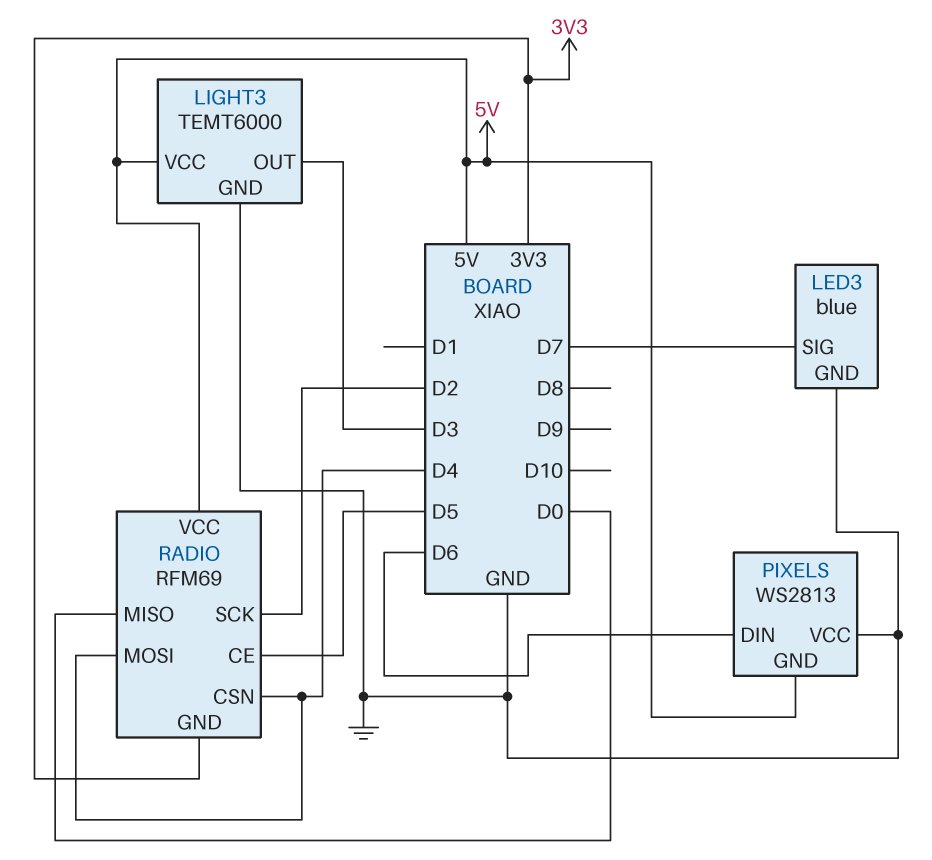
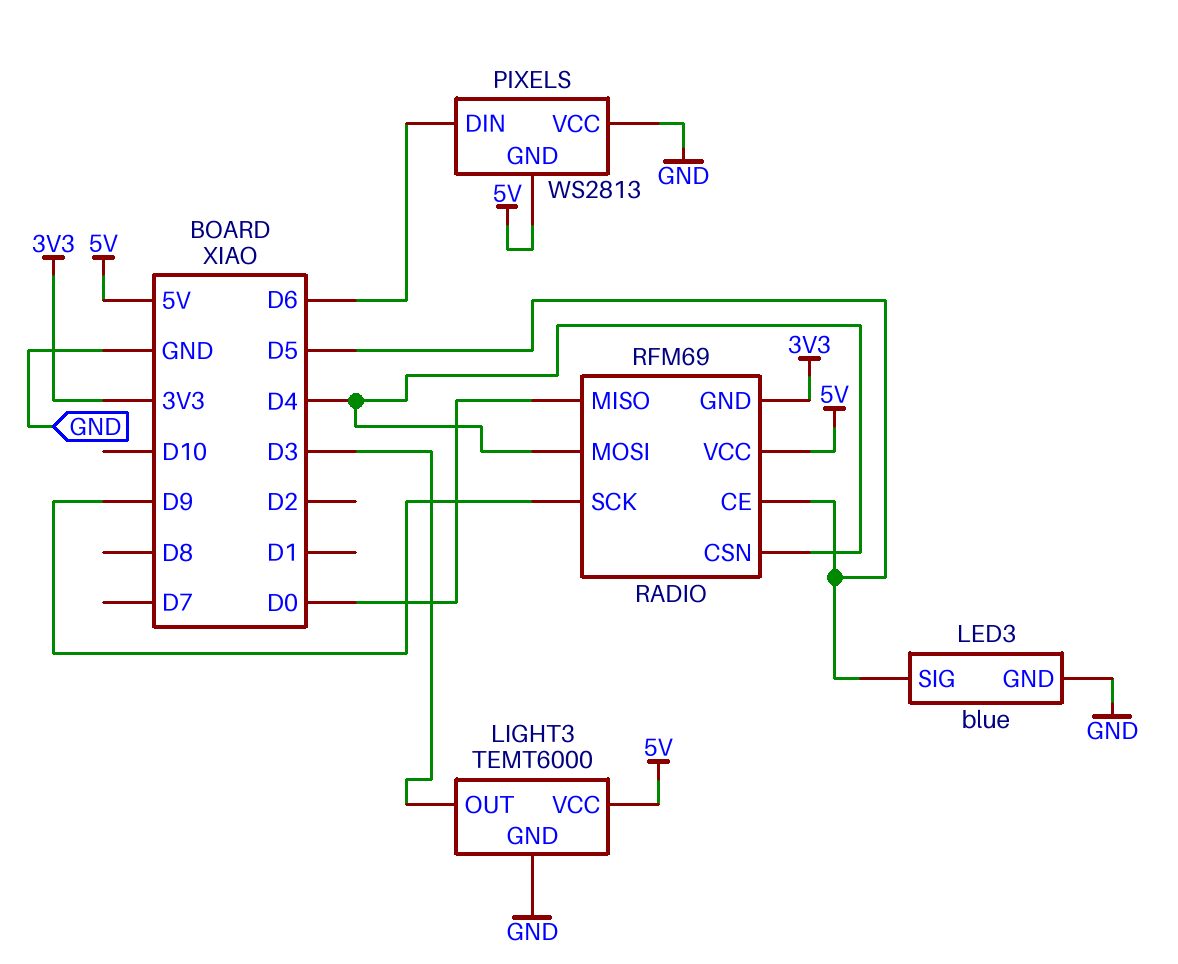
LED3 pin SIG: D7 -> D5
RADIO pin SCK: D2 -> D9

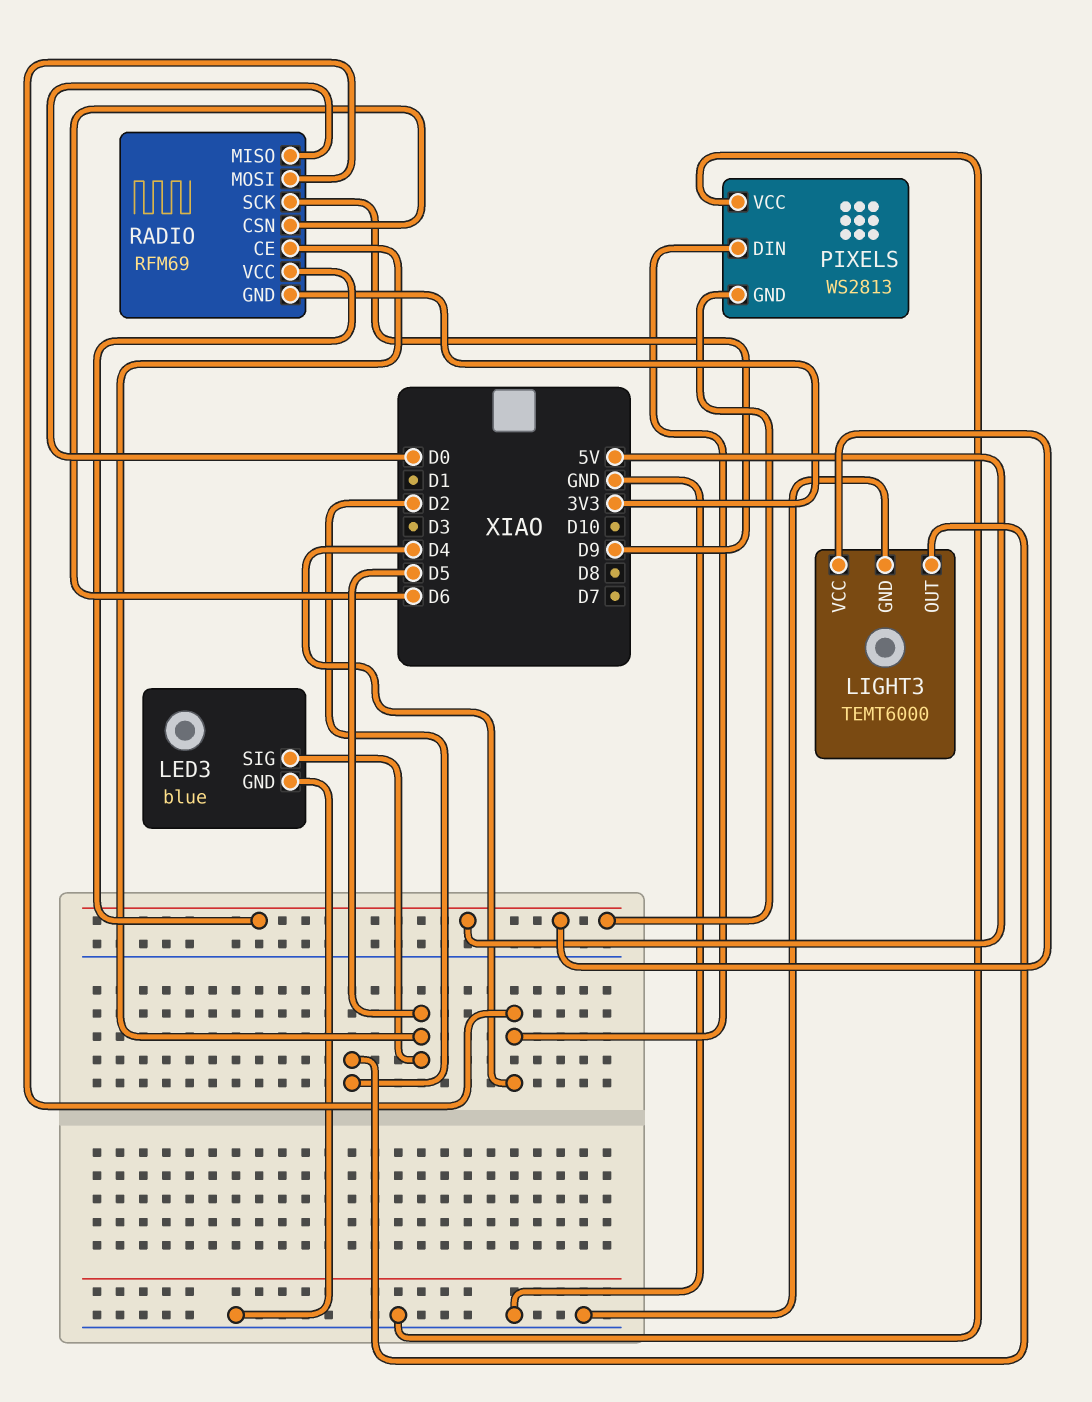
LIGHT3 pin OUT: D3 -> D2
PIXELS pin DIN: D6 -> D4
RADIO pin CSN: D4 -> D6

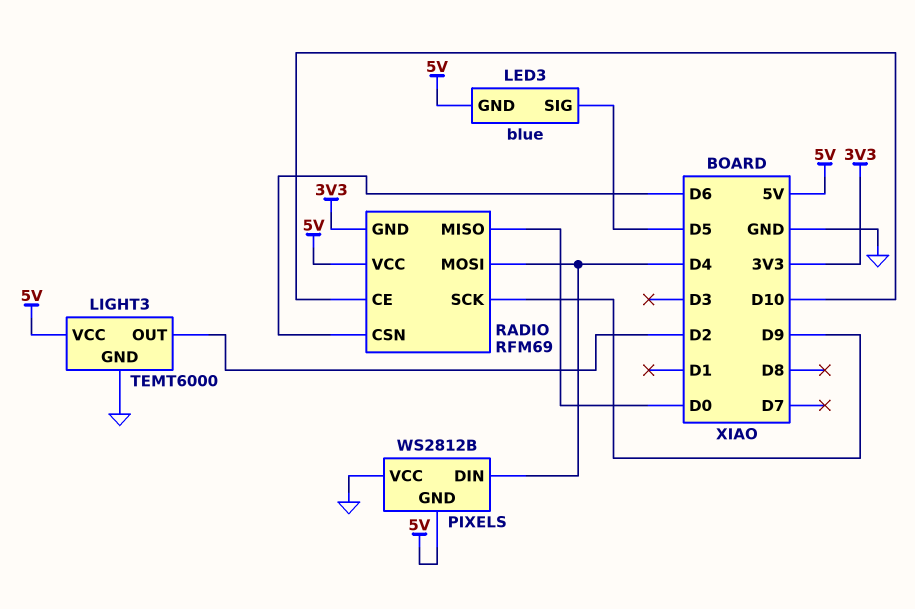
LED3 pin GND: GND -> 5V
PIXELS: WS2813 -> WS2812B
RADIO pin CE: D5 -> D10

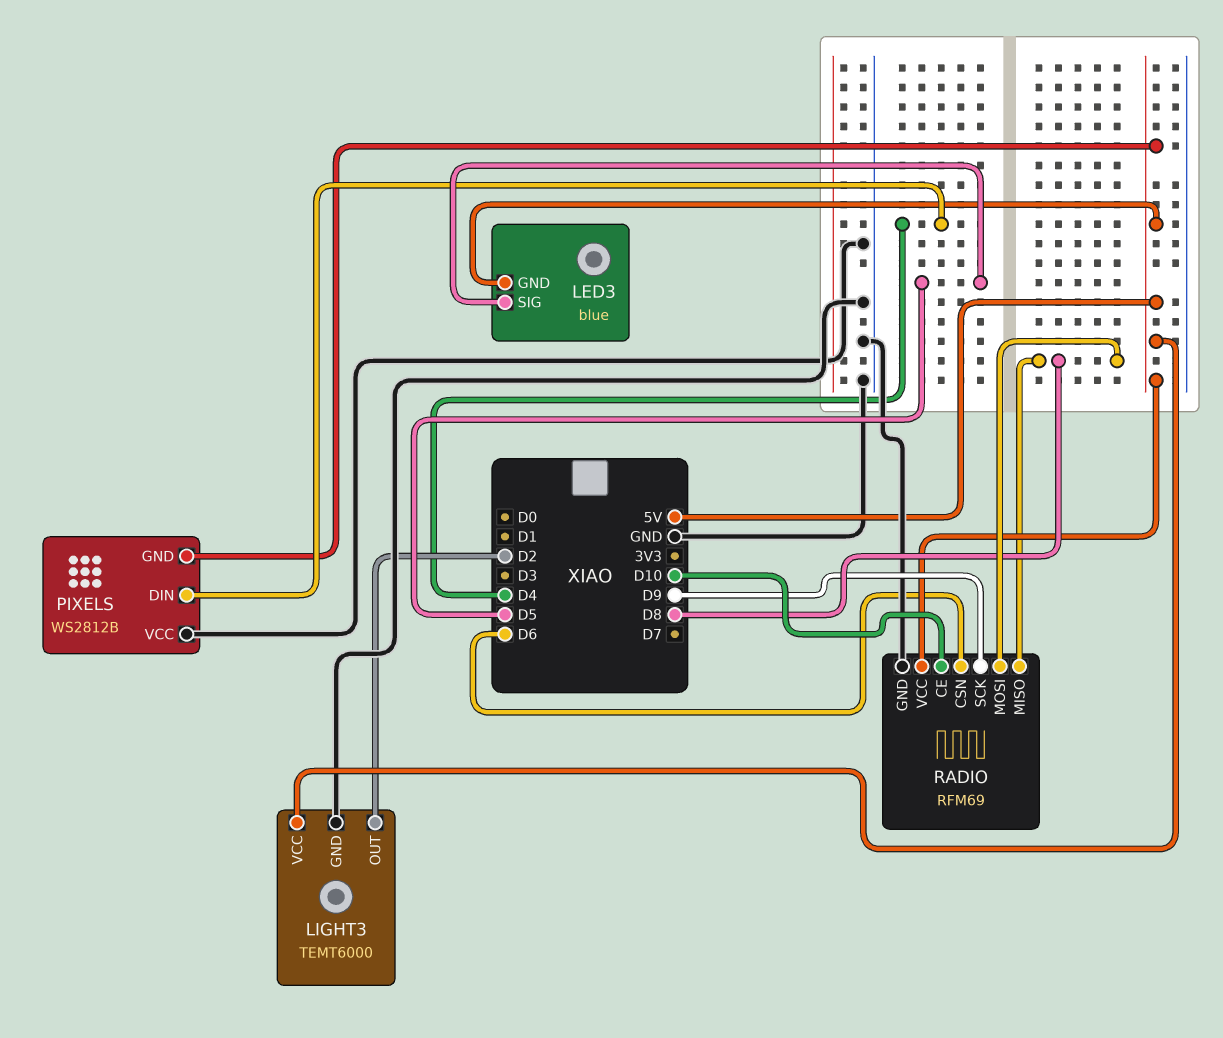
RADIO pin GND: 3V3 -> GND
RADIO pin MISO: D0 -> D8
RADIO pin MOSI: D4 -> D8

